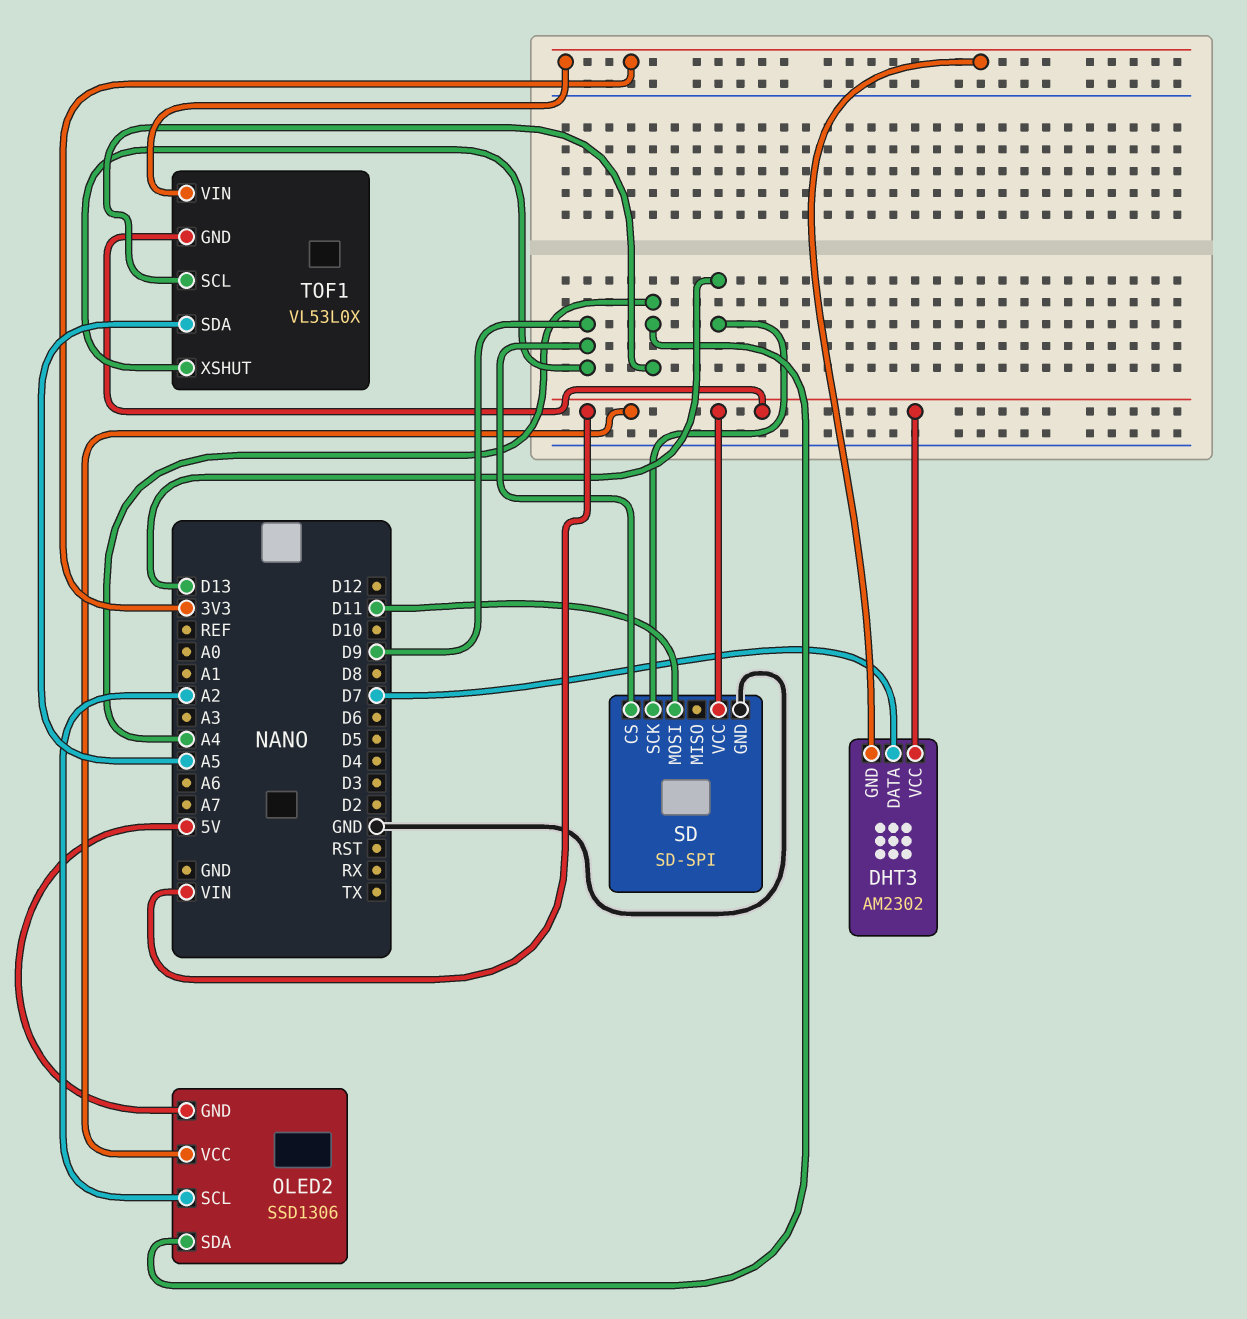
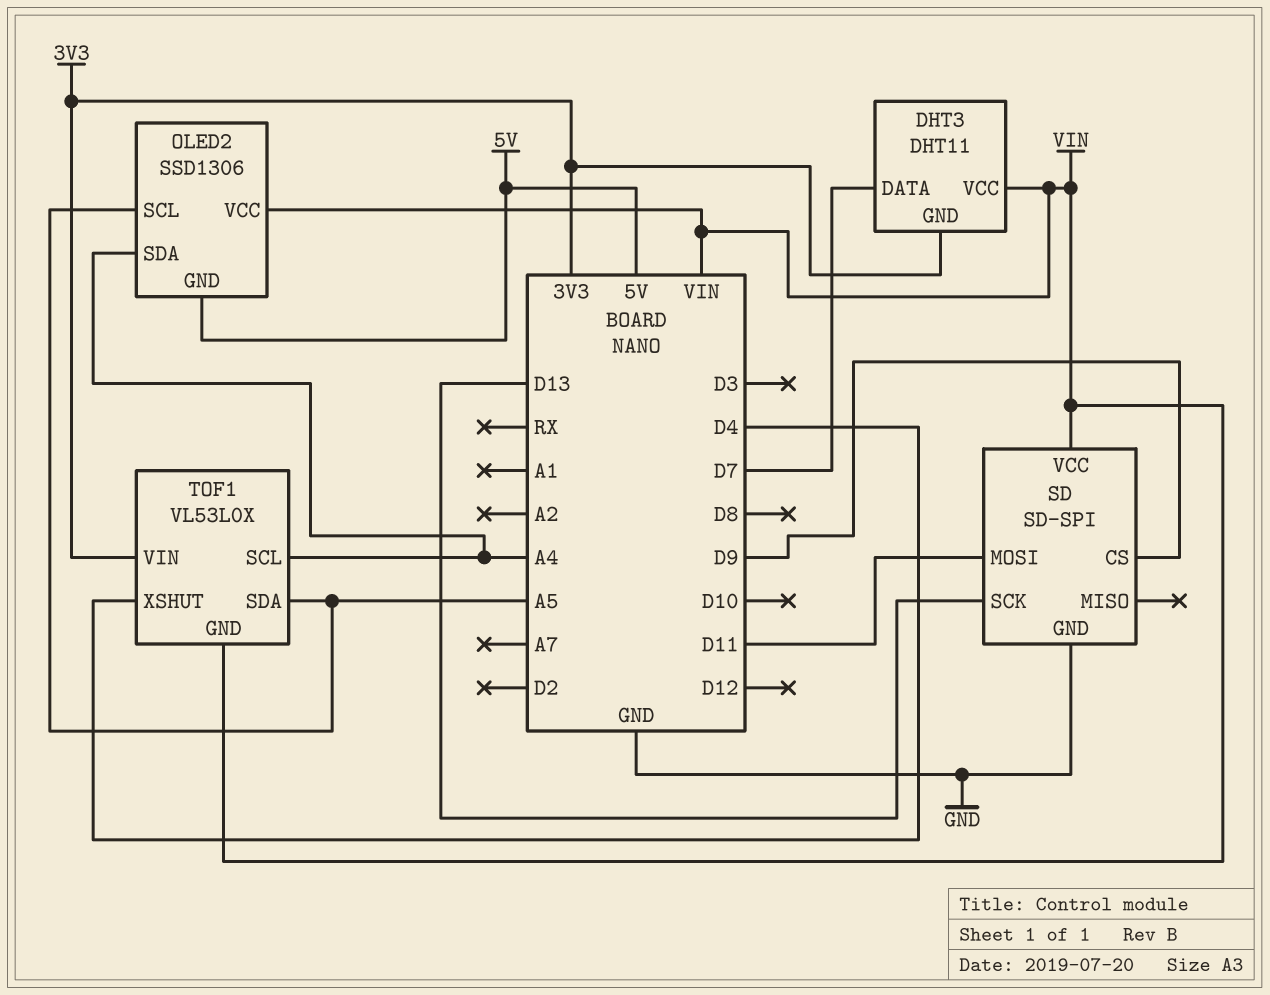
DHT3: AM2302 -> DHT11
OLED2 pin SCL: A2 -> A5
TOF1 pin XSHUT: D9 -> D4

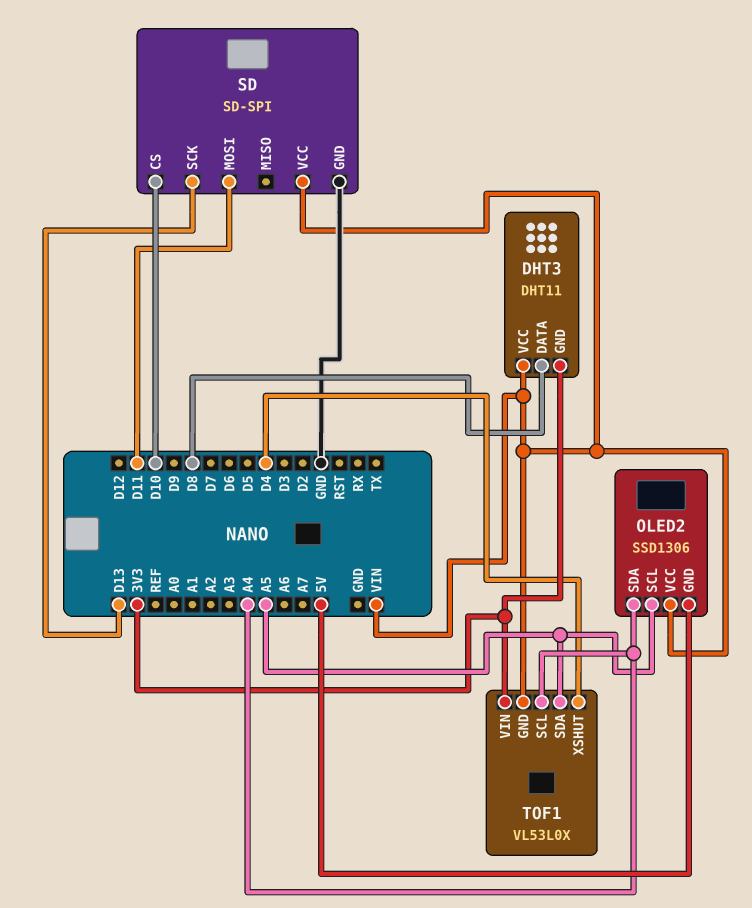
DHT3 pin DATA: D7 -> D8
SD pin CS: D9 -> D10

